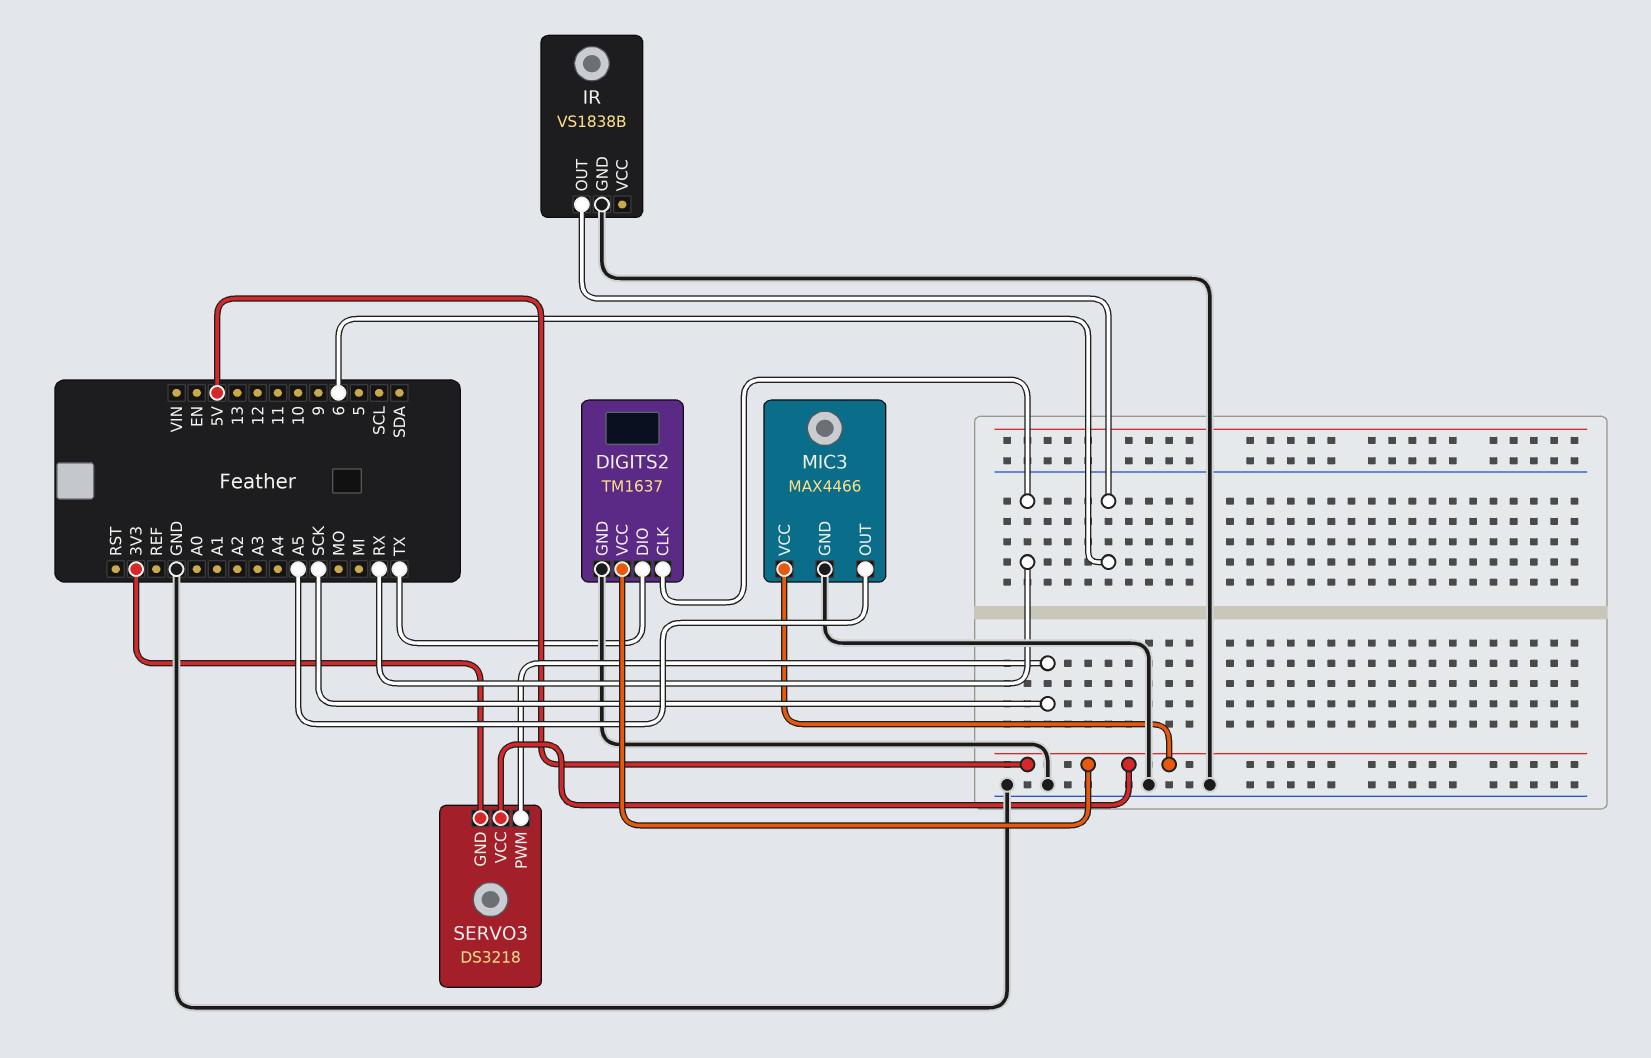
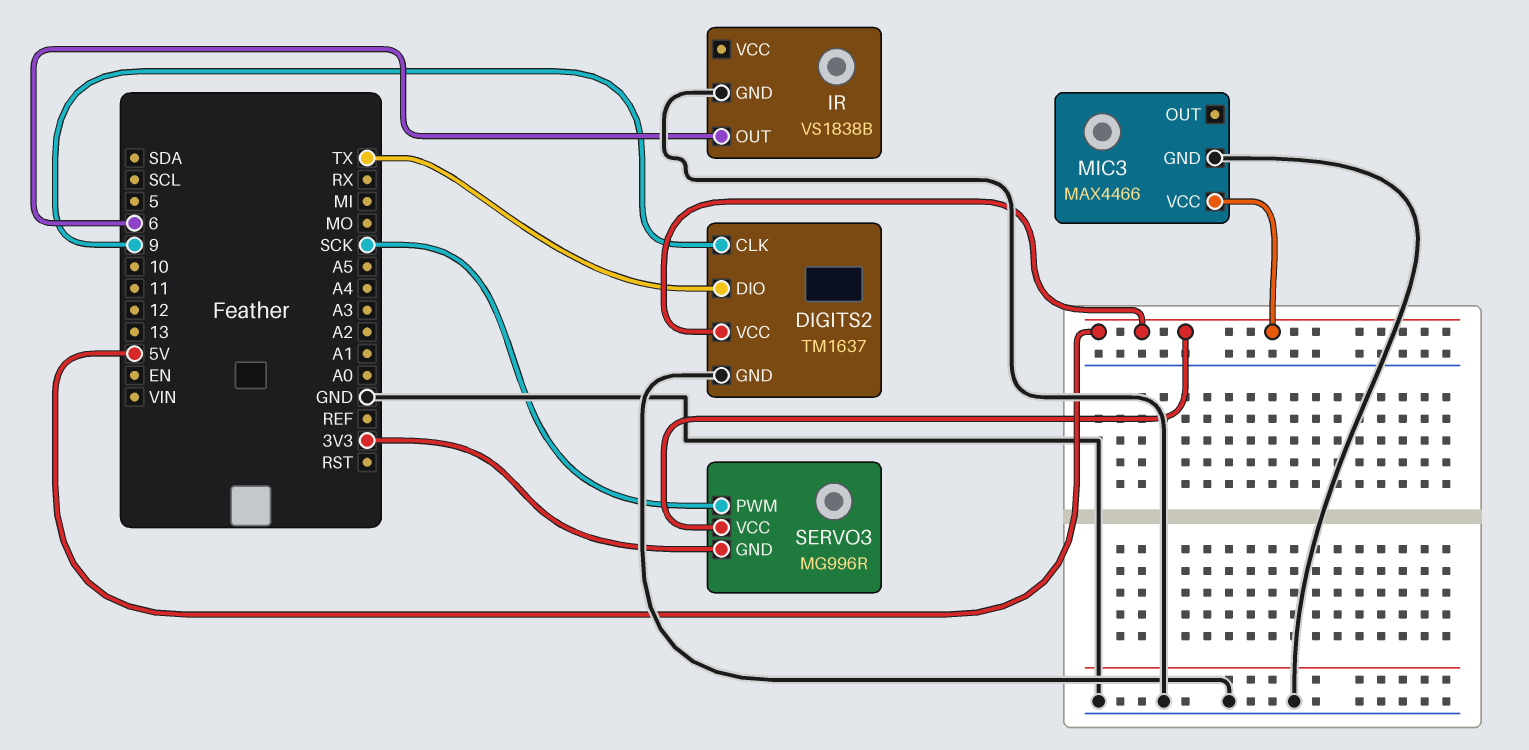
DIGITS2 pin CLK: RX -> 9
MIC3 pin OUT: A5 -> none
SERVO3: DS3218 -> MG996R

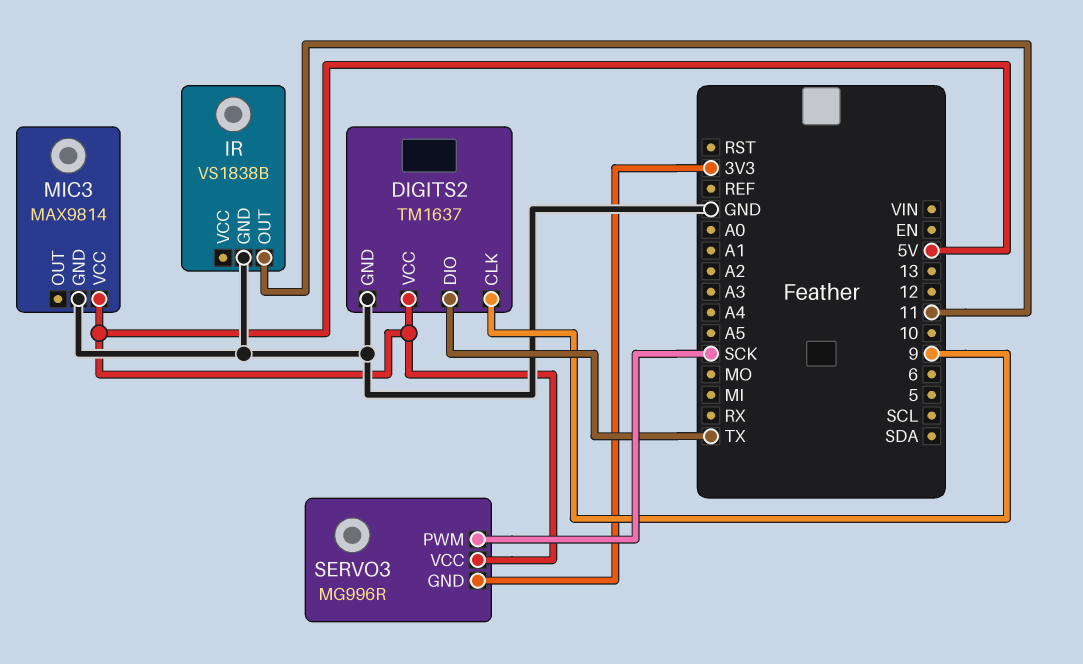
IR pin OUT: 6 -> 11
MIC3: MAX4466 -> MAX9814

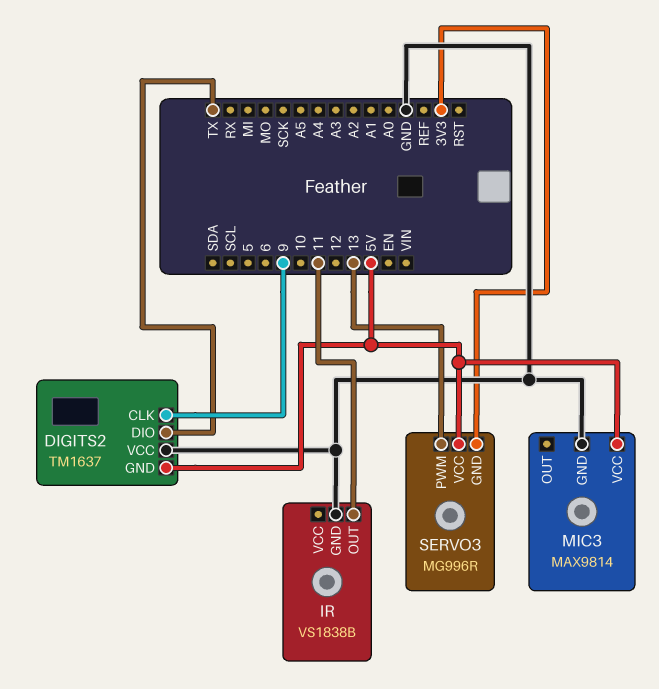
DIGITS2 pin GND: GND -> 5V
DIGITS2 pin VCC: 5V -> GND
SERVO3 pin PWM: SCK -> 13

